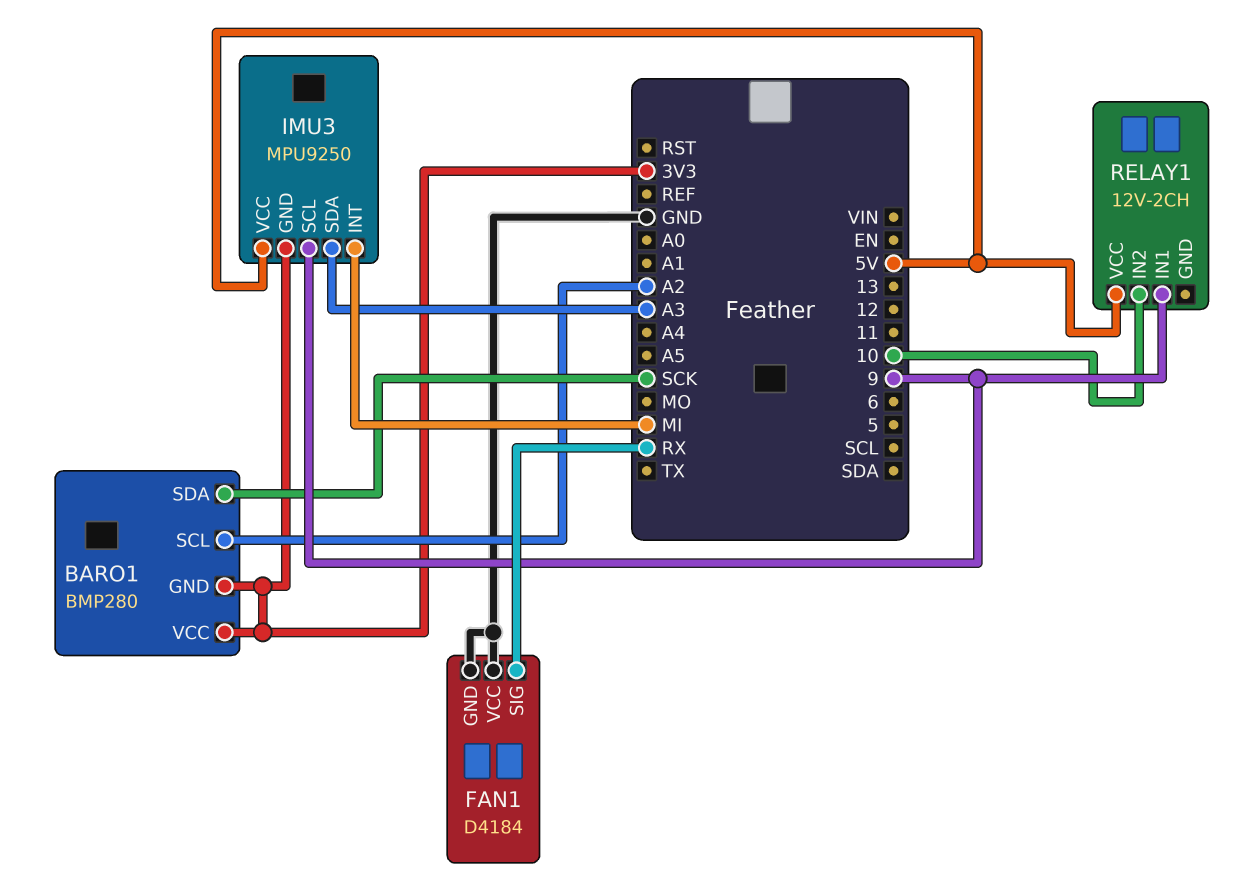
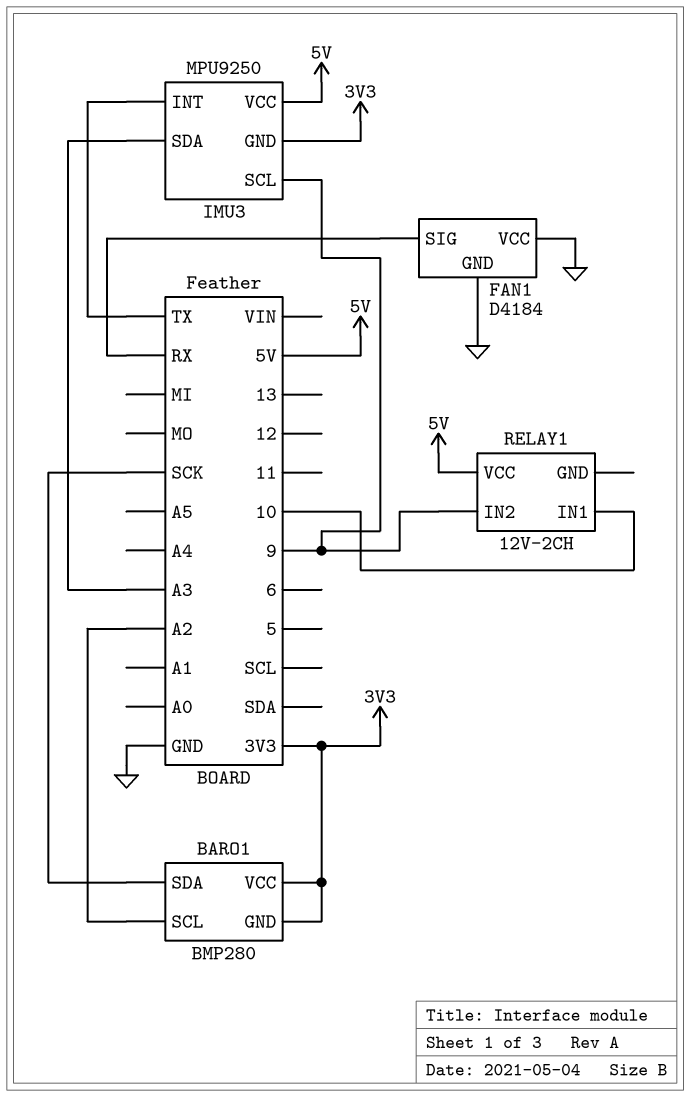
IMU3 pin INT: MI -> TX
RELAY1 pin IN1: 9 -> 10
RELAY1 pin IN2: 10 -> 9

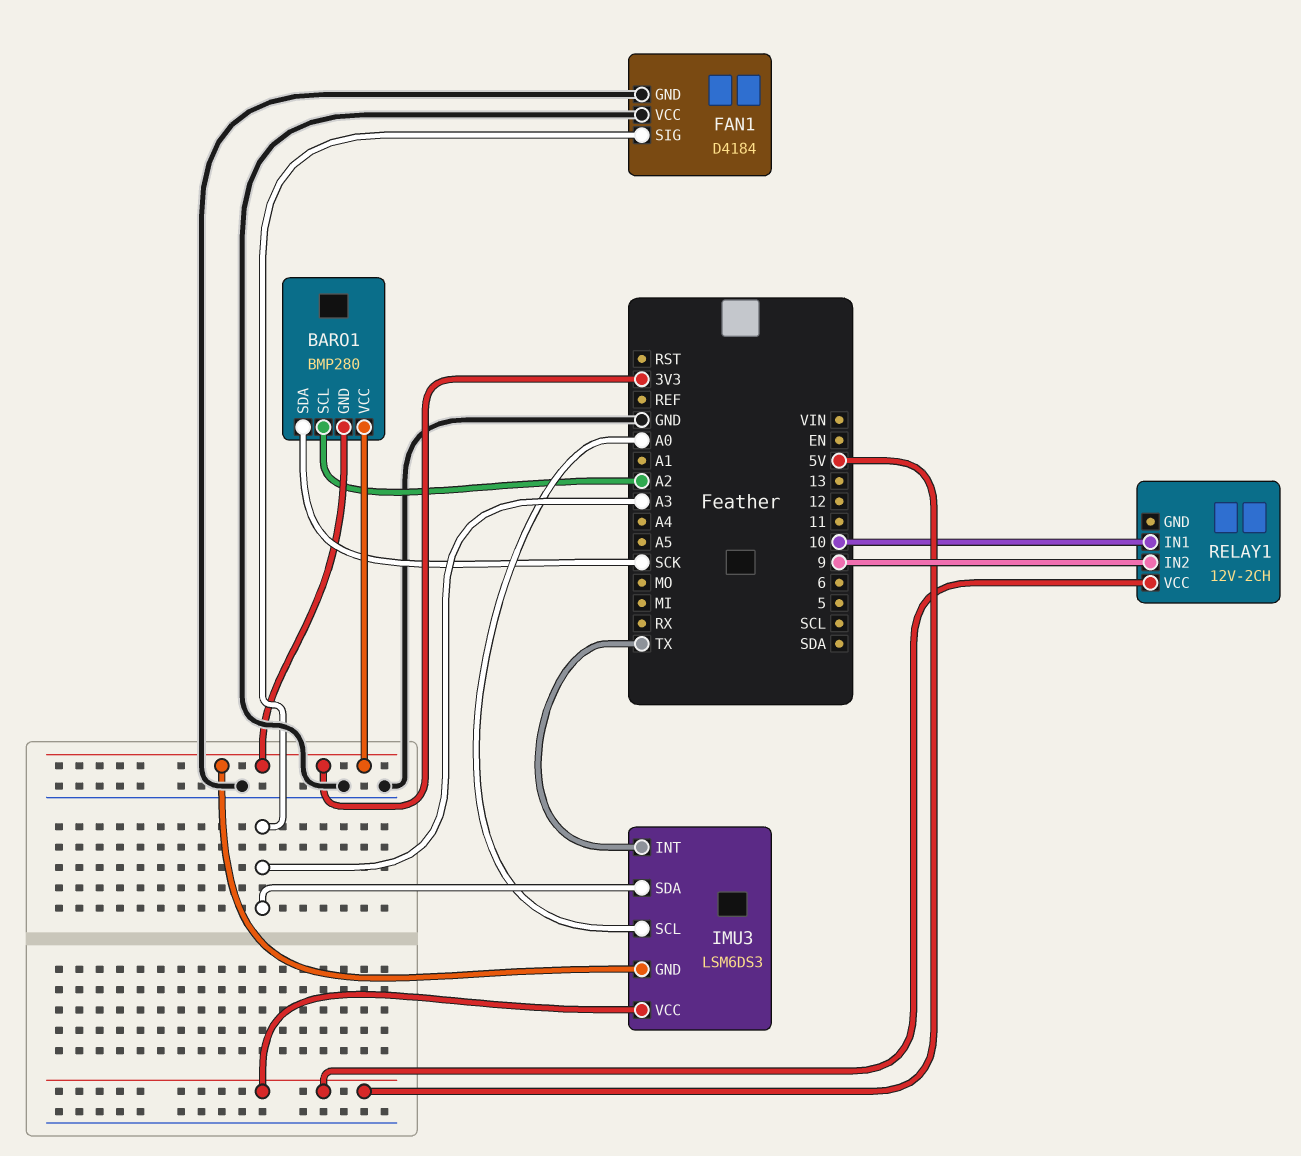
FAN1 pin SIG: RX -> A3
IMU3: MPU9250 -> LSM6DS3
IMU3 pin SCL: 9 -> A0

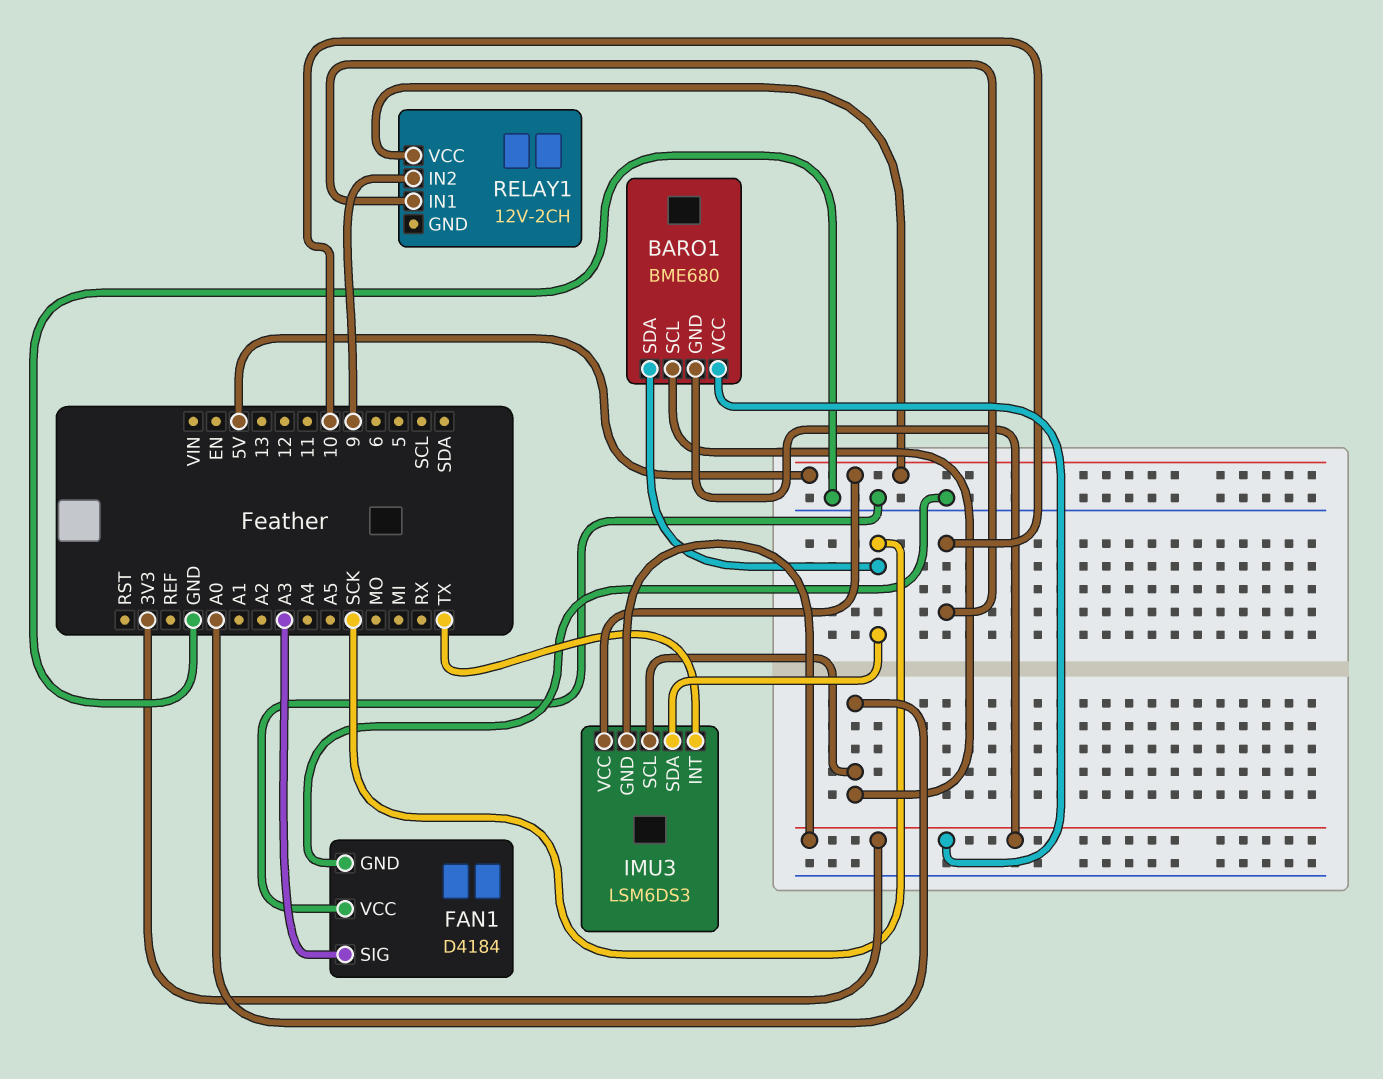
BARO1: BMP280 -> BME680
BARO1 pin SCL: A2 -> A0
IMU3 pin SDA: A3 -> SCK

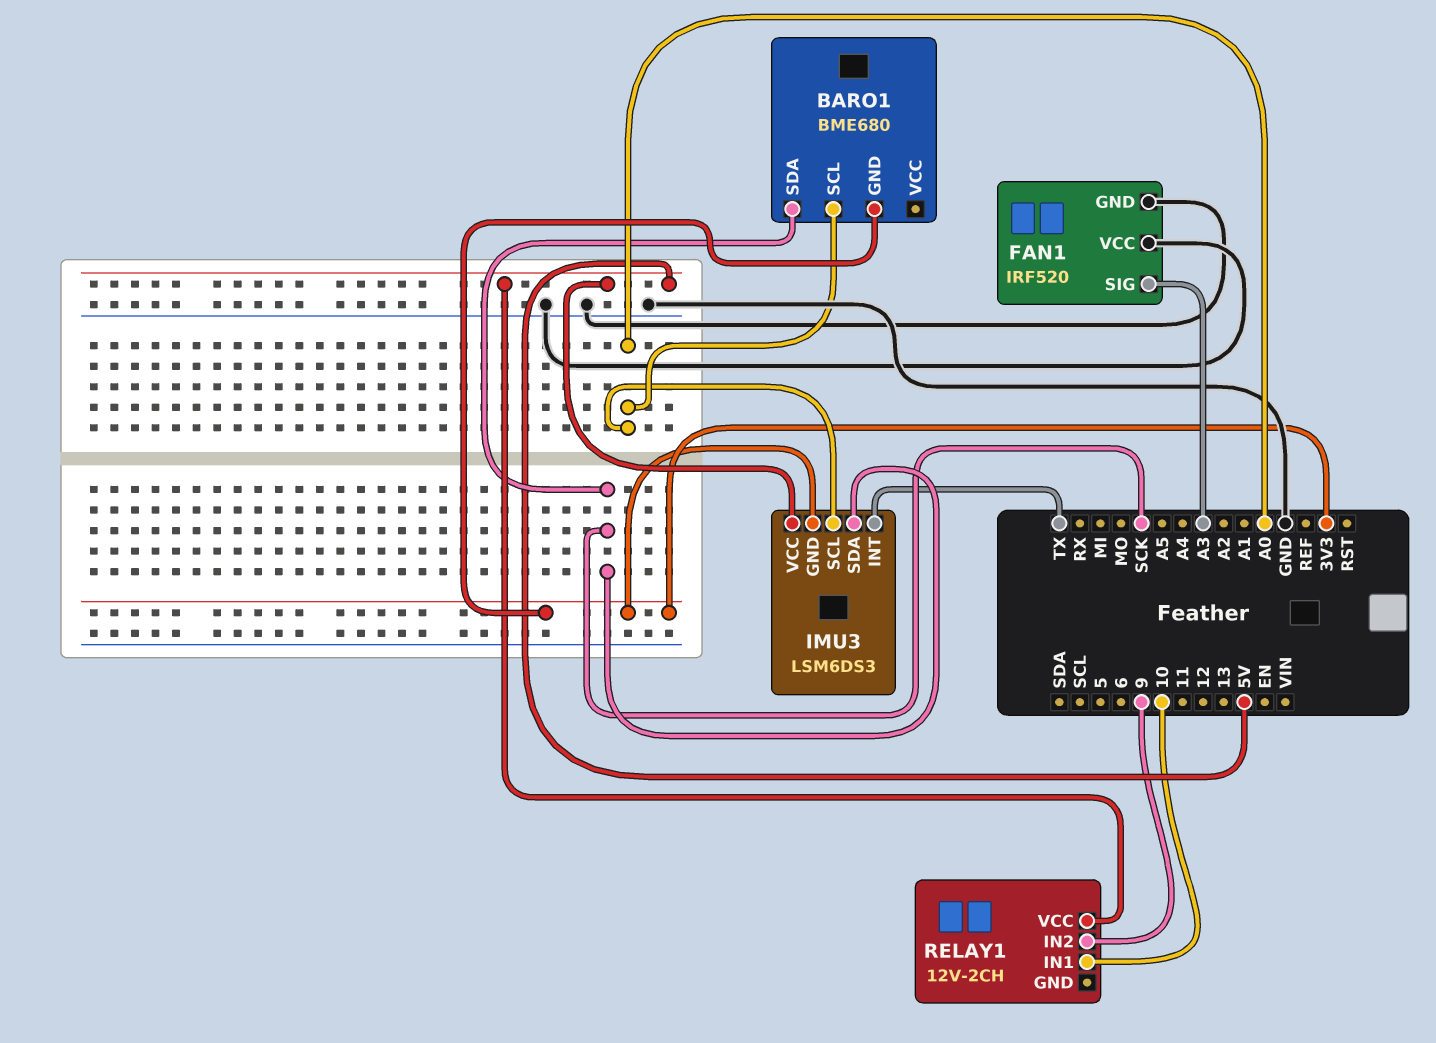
BARO1 pin VCC: 3V3 -> none
FAN1: D4184 -> IRF520

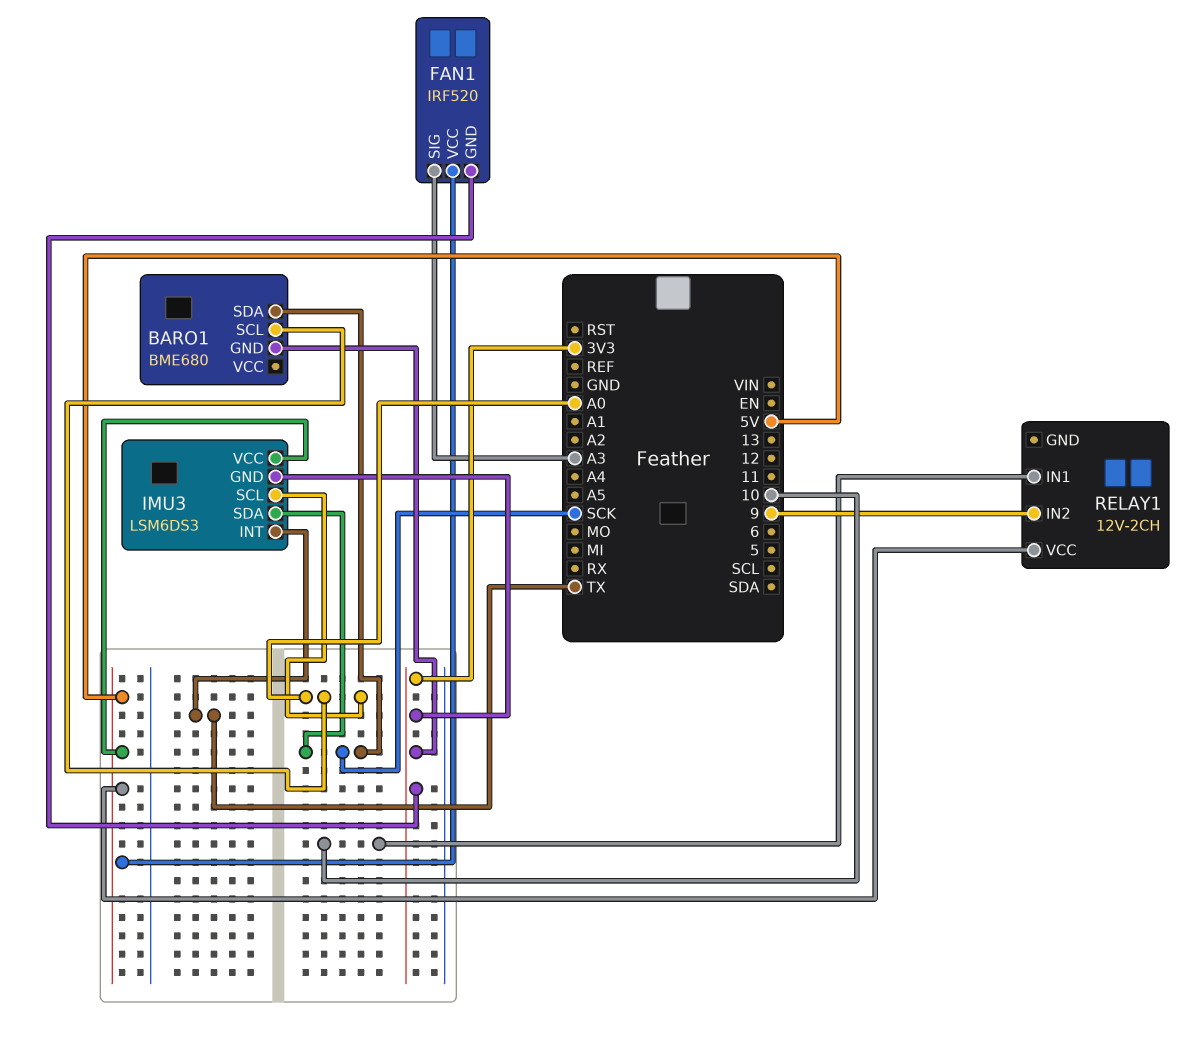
FAN1 pin GND: GND -> 3V3
FAN1 pin VCC: GND -> 5V

